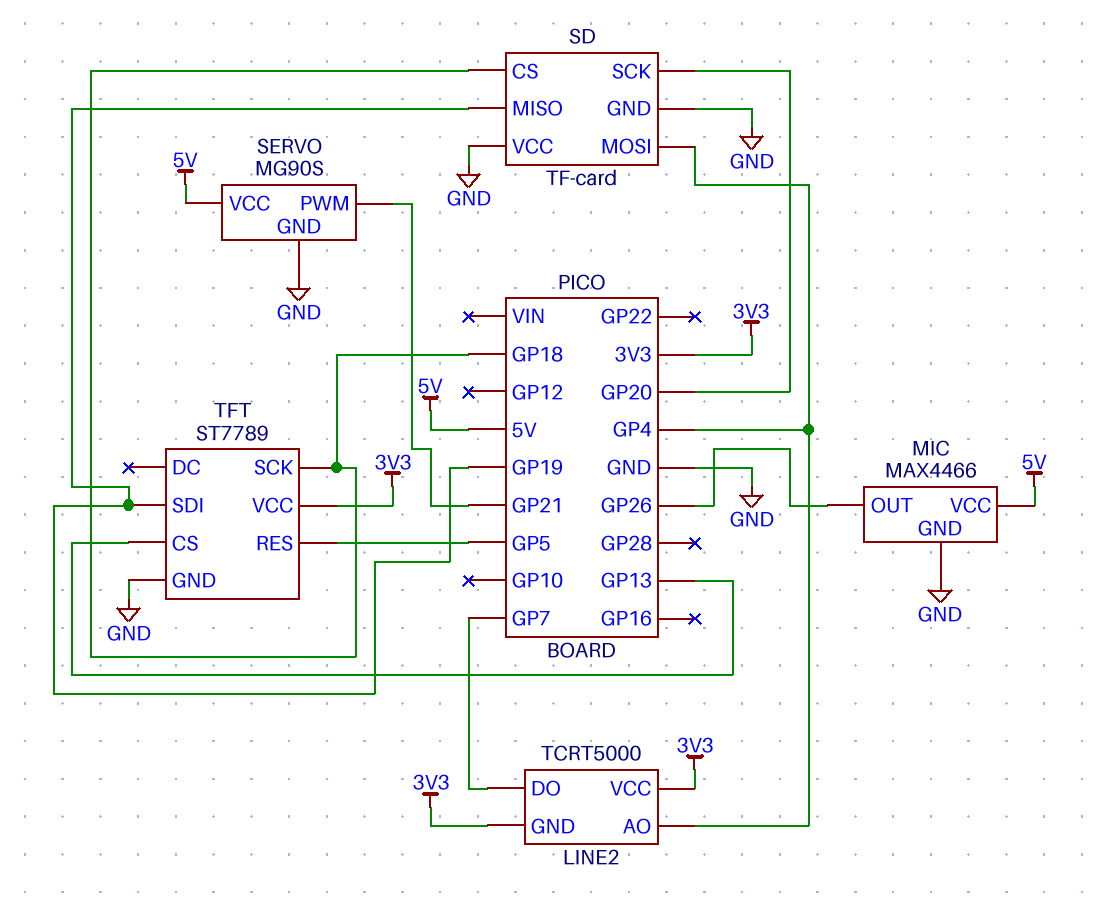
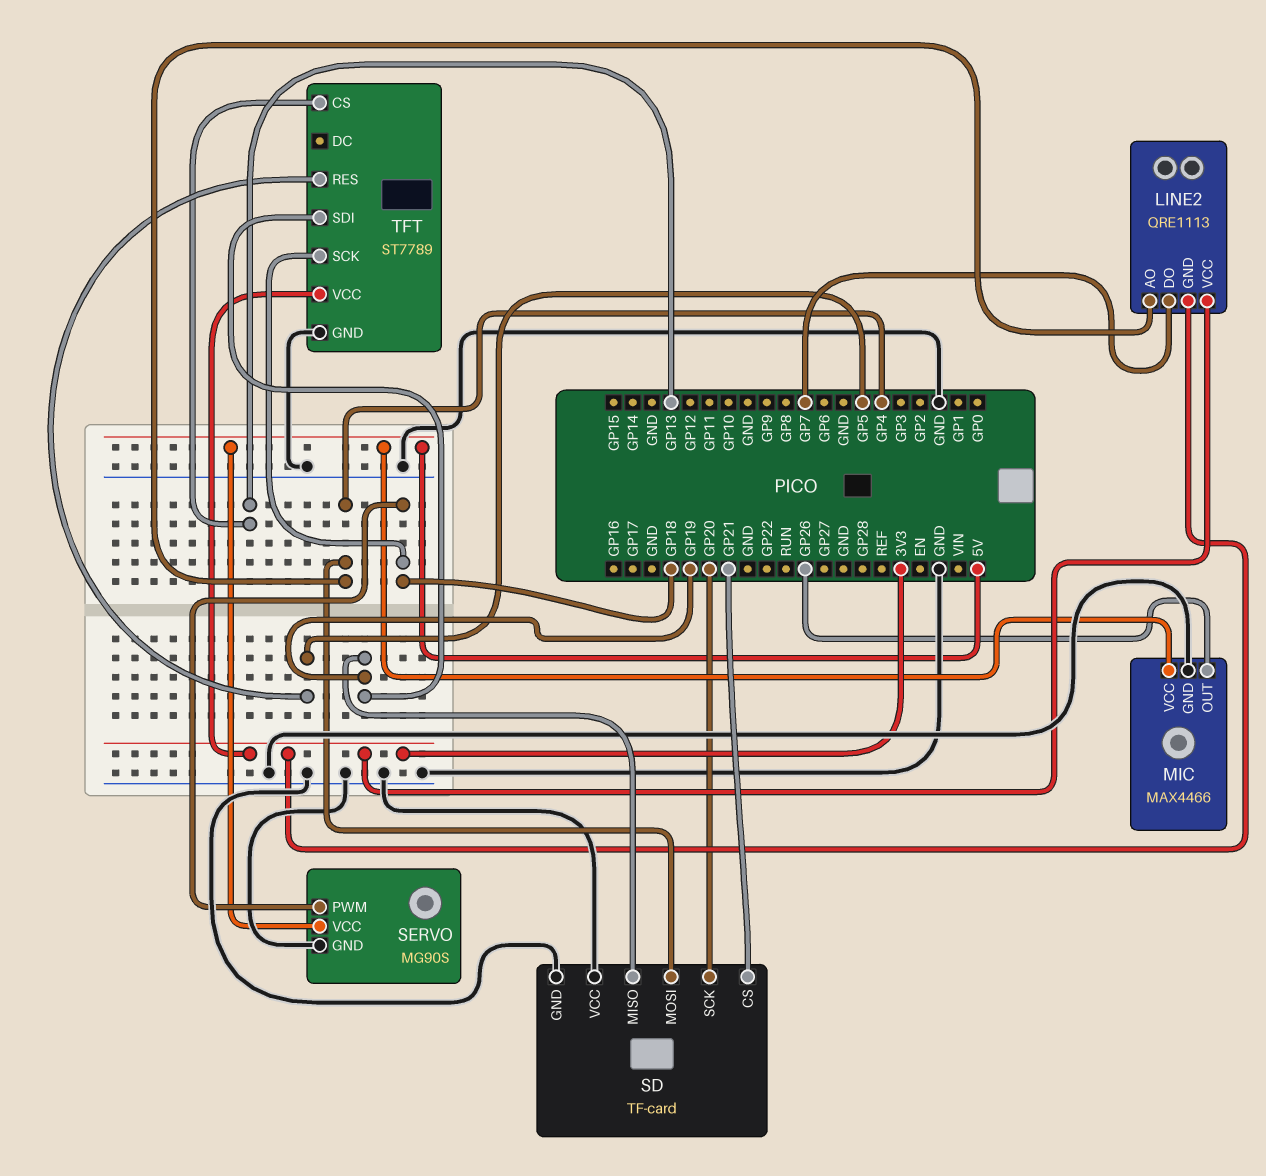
LINE2: TCRT5000 -> QRE1113
SD pin CS: GP18 -> GP21
SERVO pin PWM: GP21 -> GP18

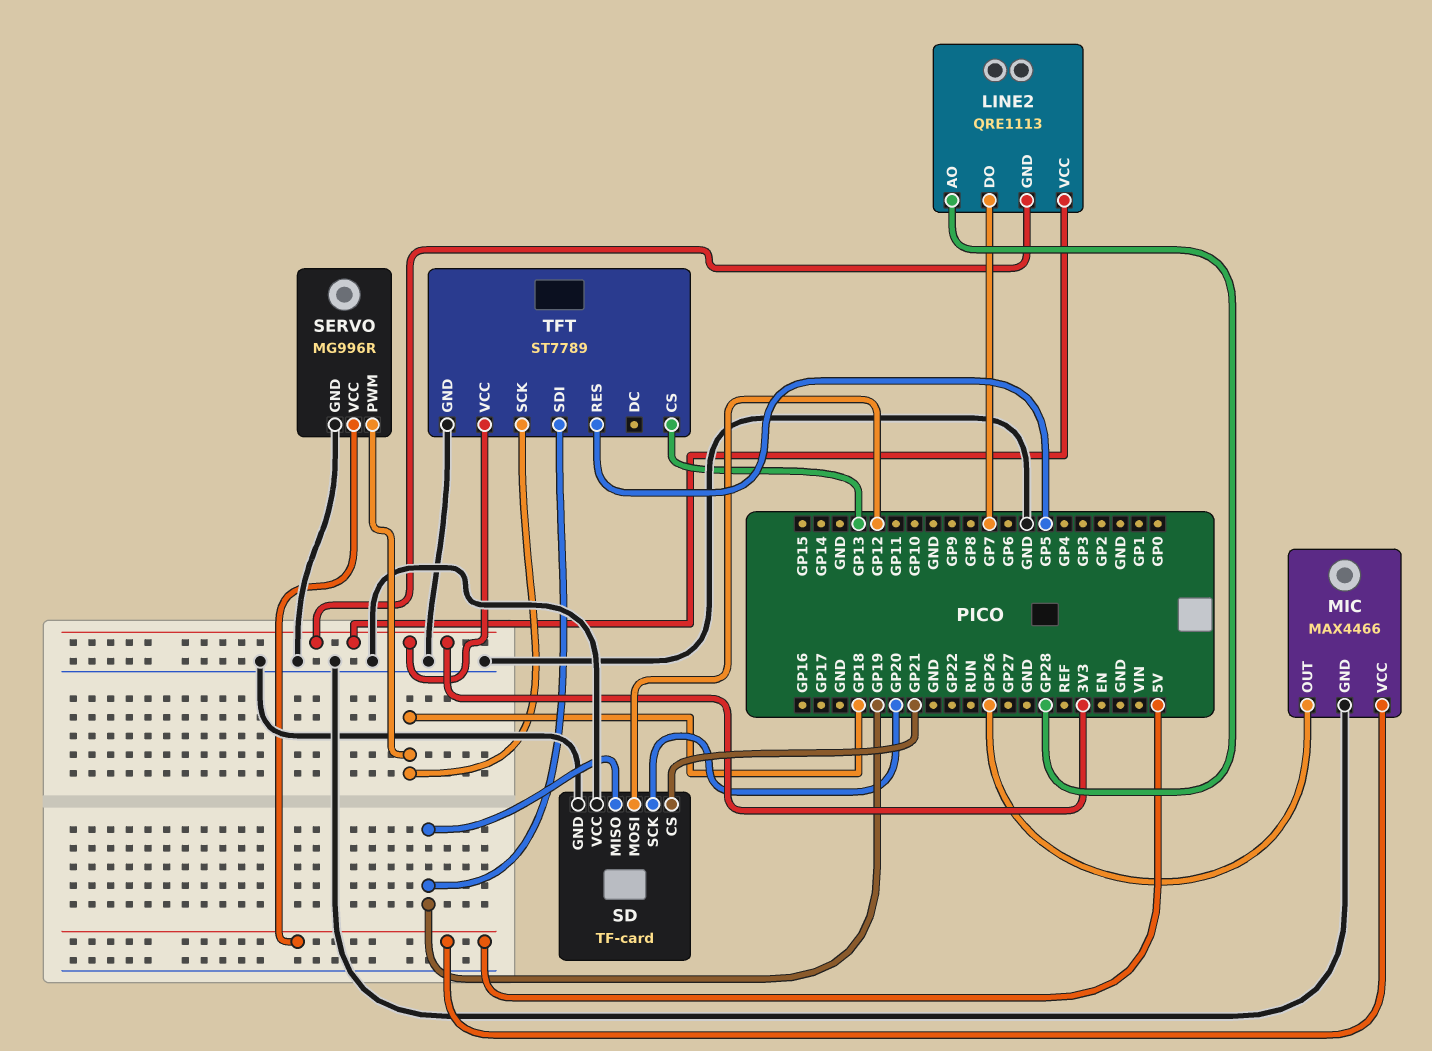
LINE2 pin AO: GP4 -> GP28
SD pin MOSI: GP4 -> GP12
SERVO: MG90S -> MG996R

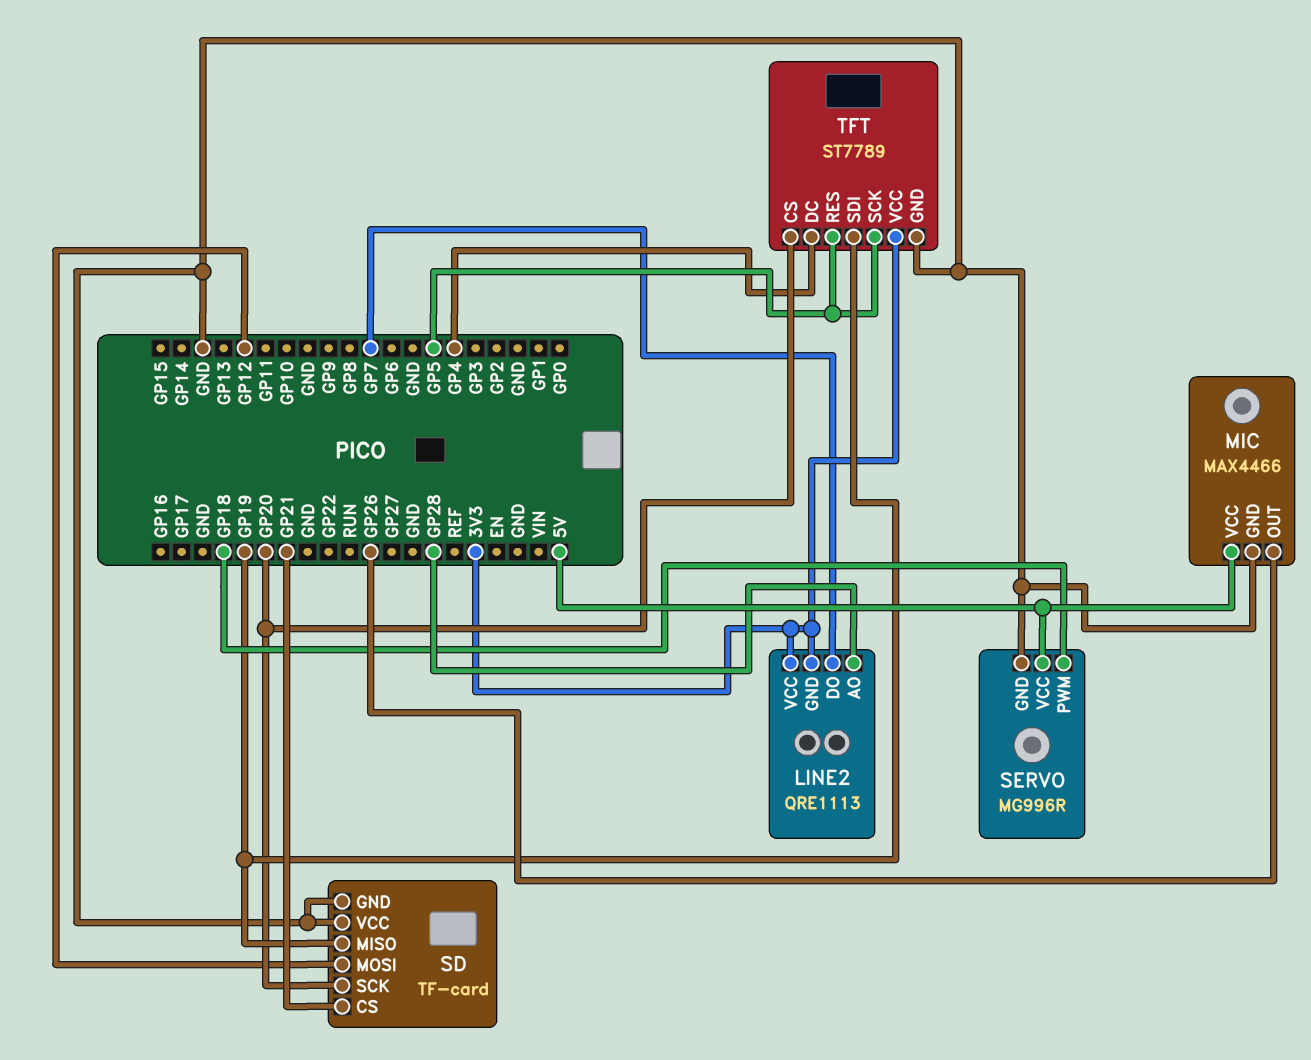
TFT pin CS: GP13 -> GP20
TFT pin DC: none -> GP4
TFT pin SCK: GP18 -> GP5

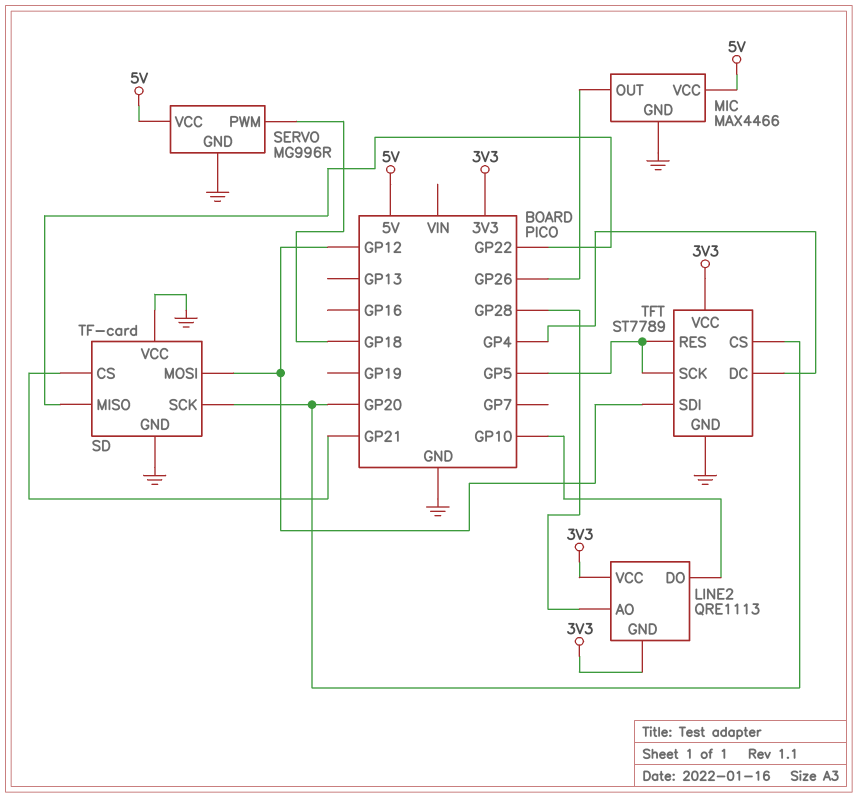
LINE2 pin DO: GP7 -> GP10
SD pin MISO: GP19 -> GP22
TFT pin SDI: GP19 -> GP12

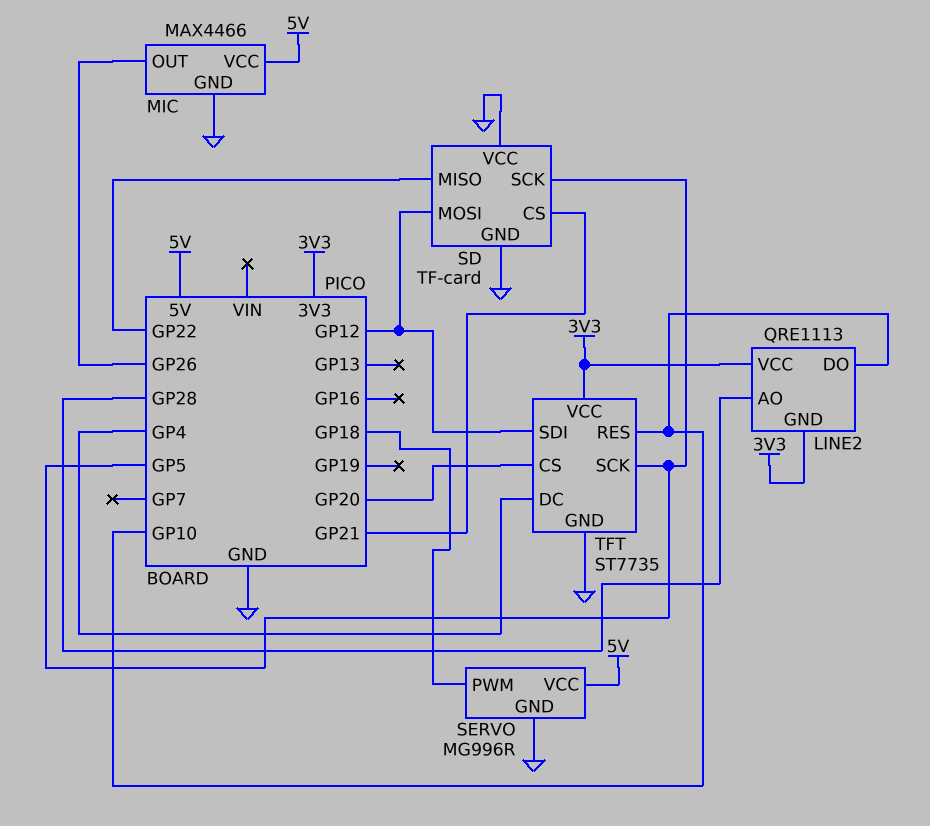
SD pin SCK: GP20 -> GP5
TFT: ST7789 -> ST7735
TFT pin RES: GP5 -> GP10

